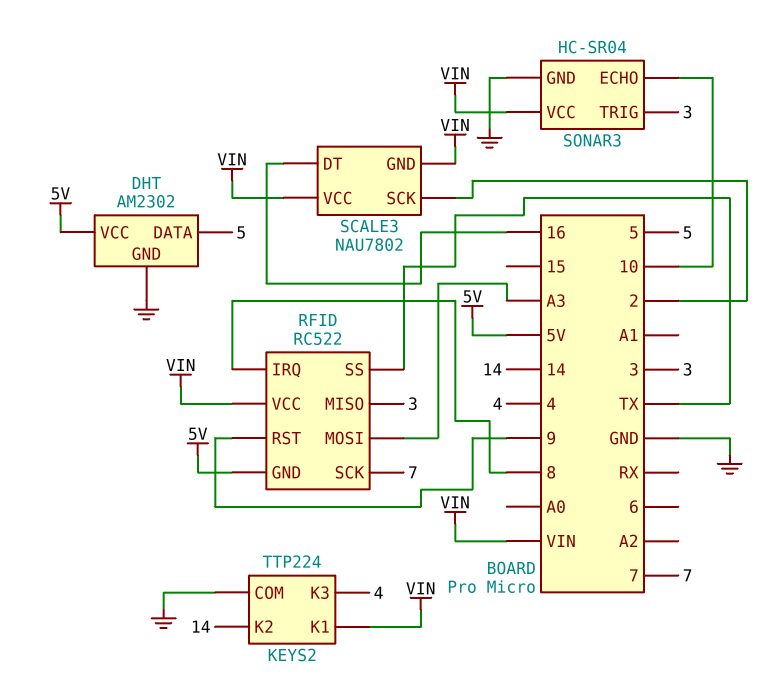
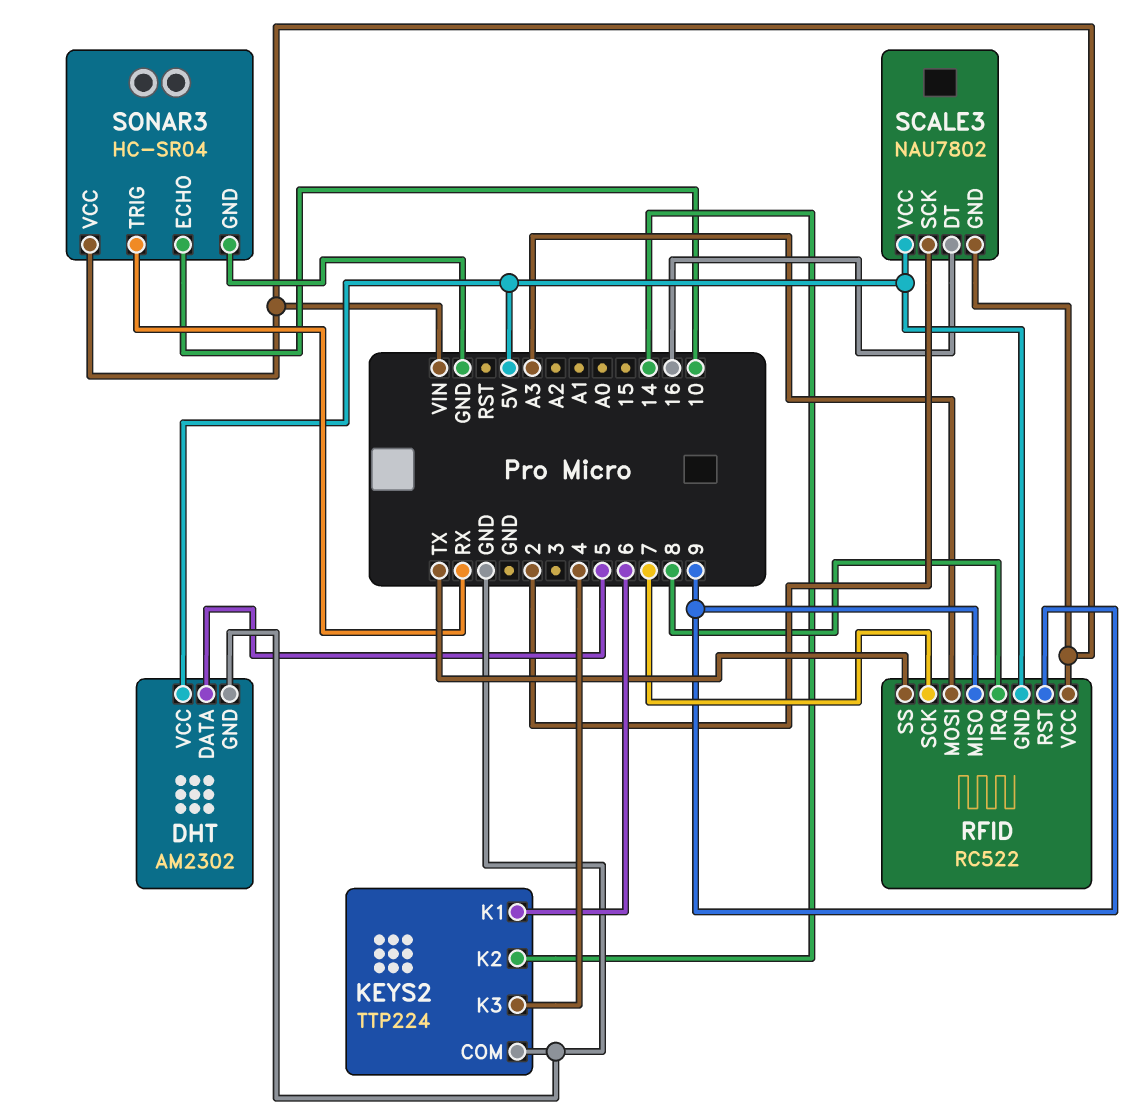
KEYS2 pin K1: VIN -> 6
RFID pin MISO: 3 -> 9
SCALE3 pin VCC: VIN -> 5V
SONAR3 pin TRIG: 3 -> RX

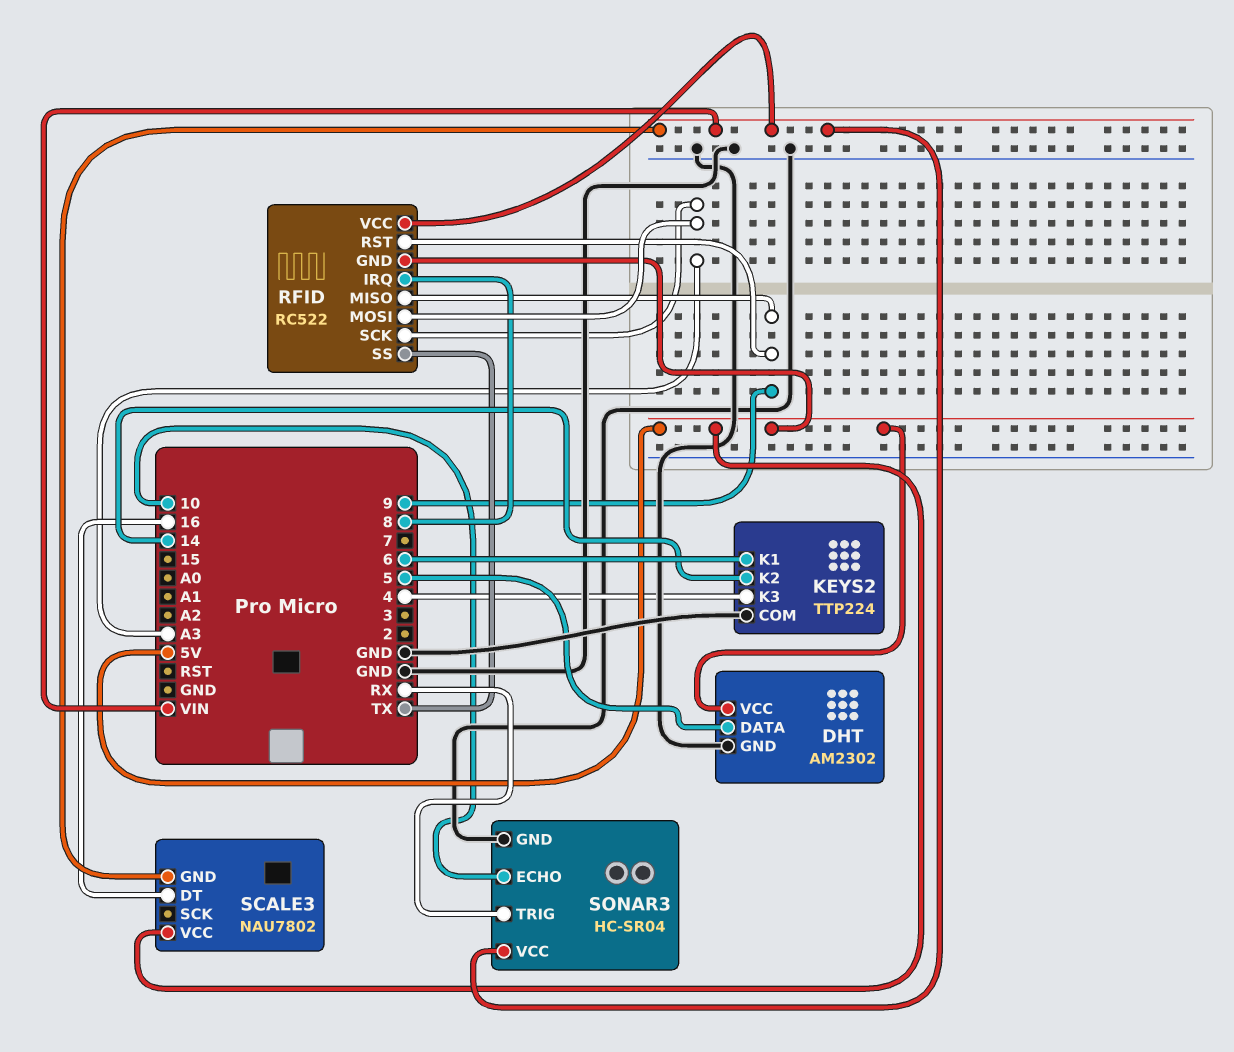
RFID pin SCK: 7 -> A3
SCALE3 pin SCK: 2 -> none

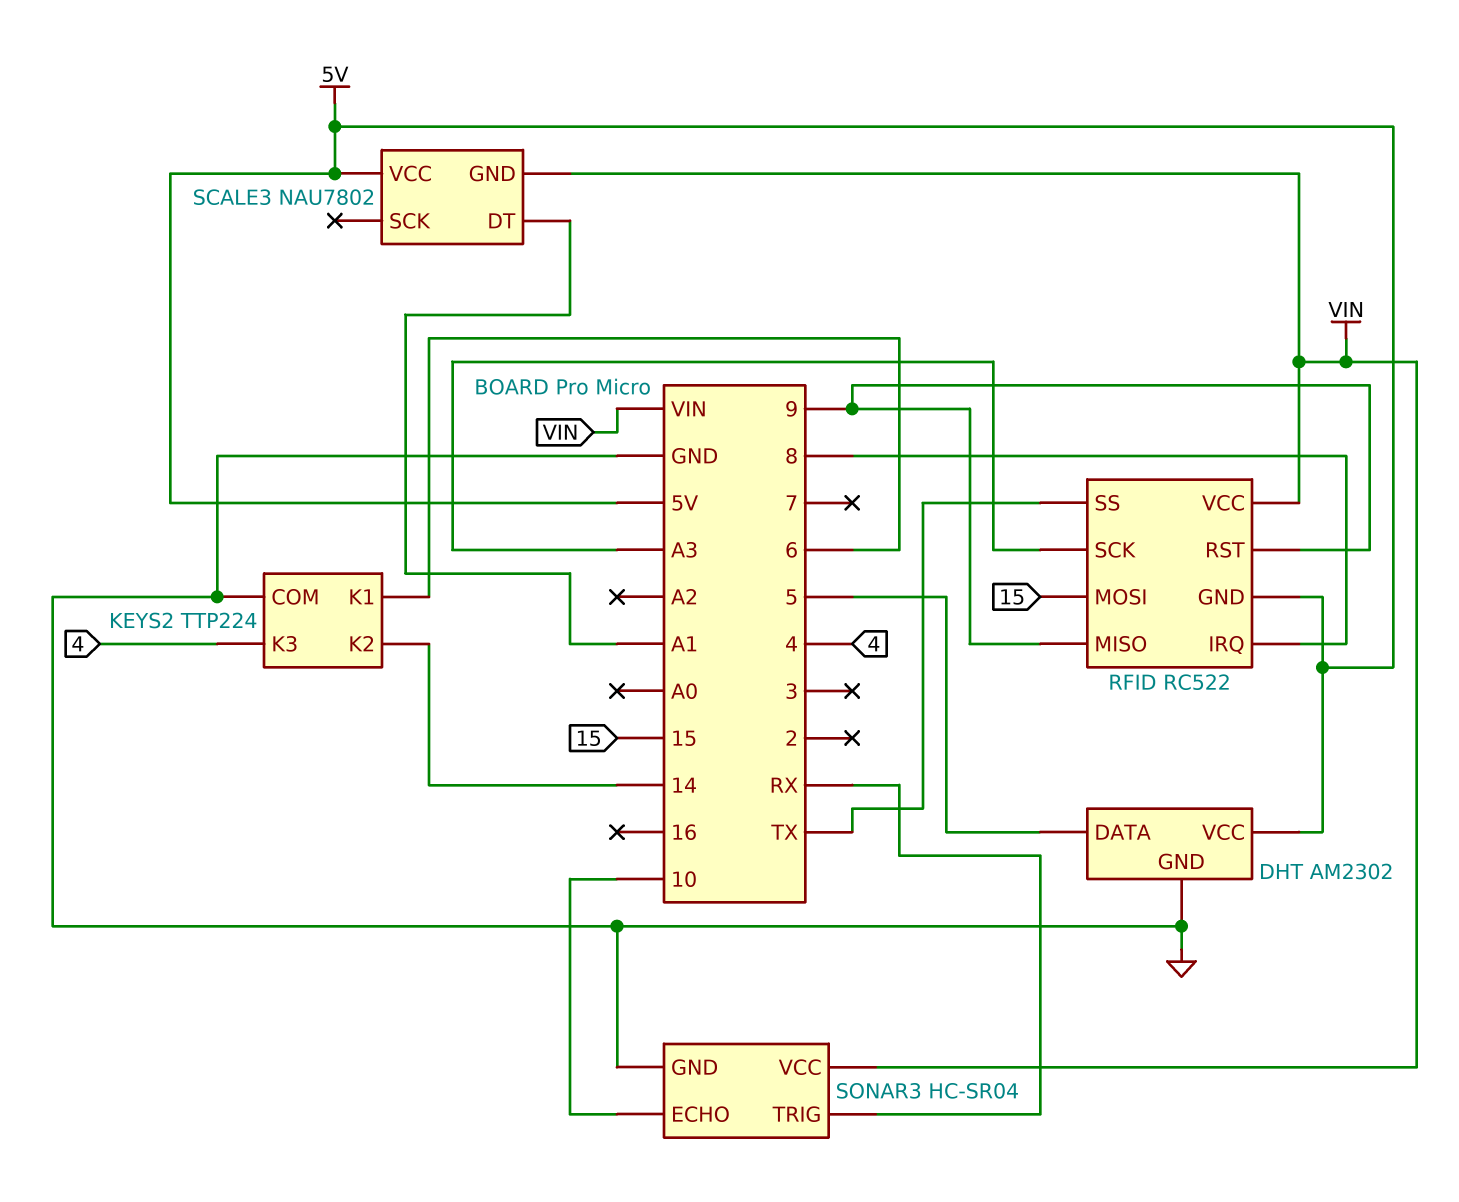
RFID pin MOSI: A3 -> 15
SCALE3 pin DT: 16 -> A1

